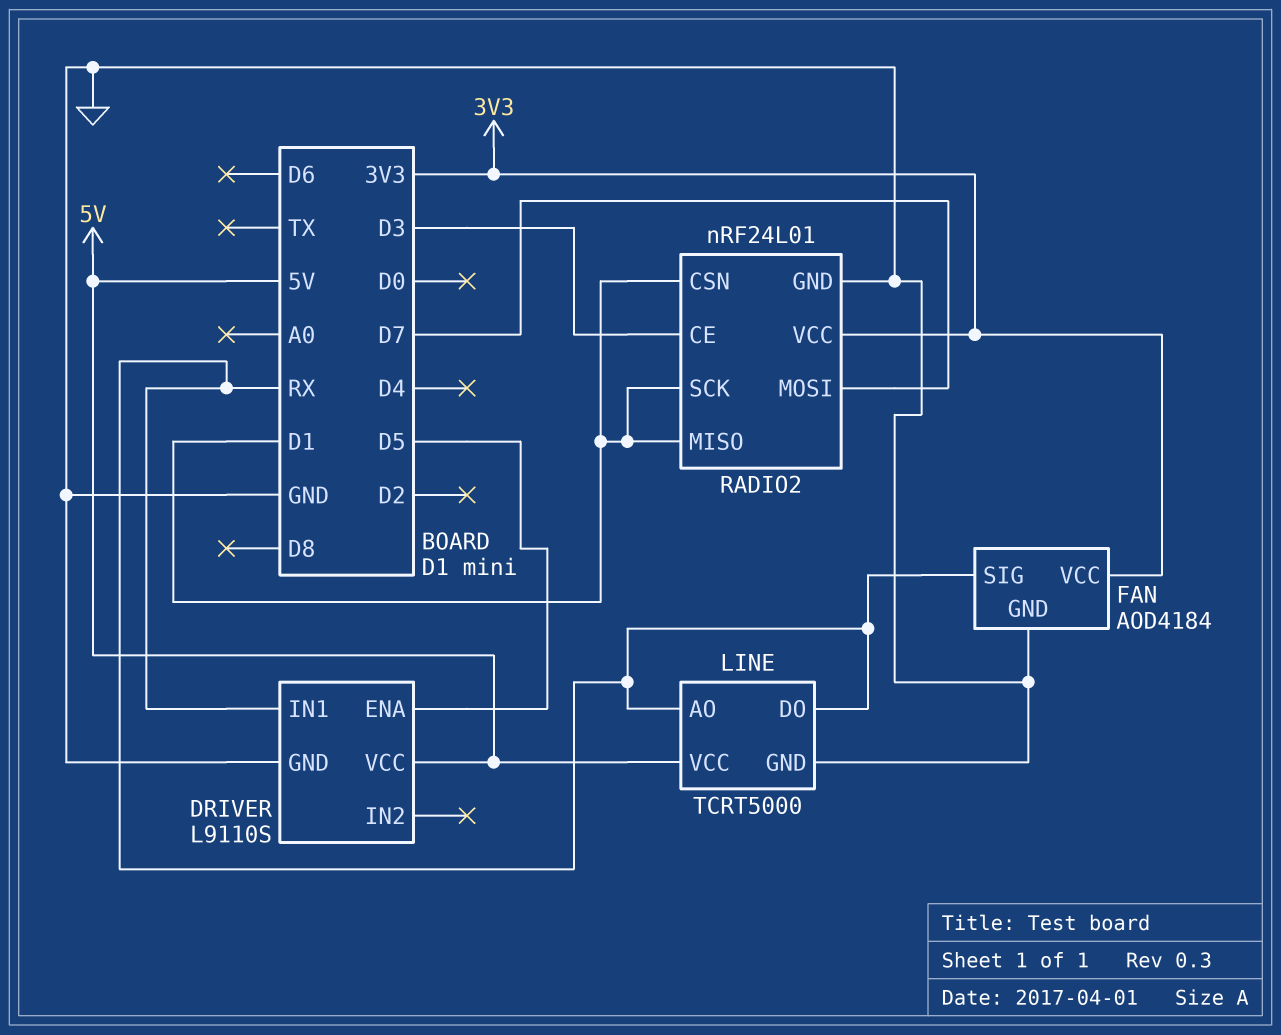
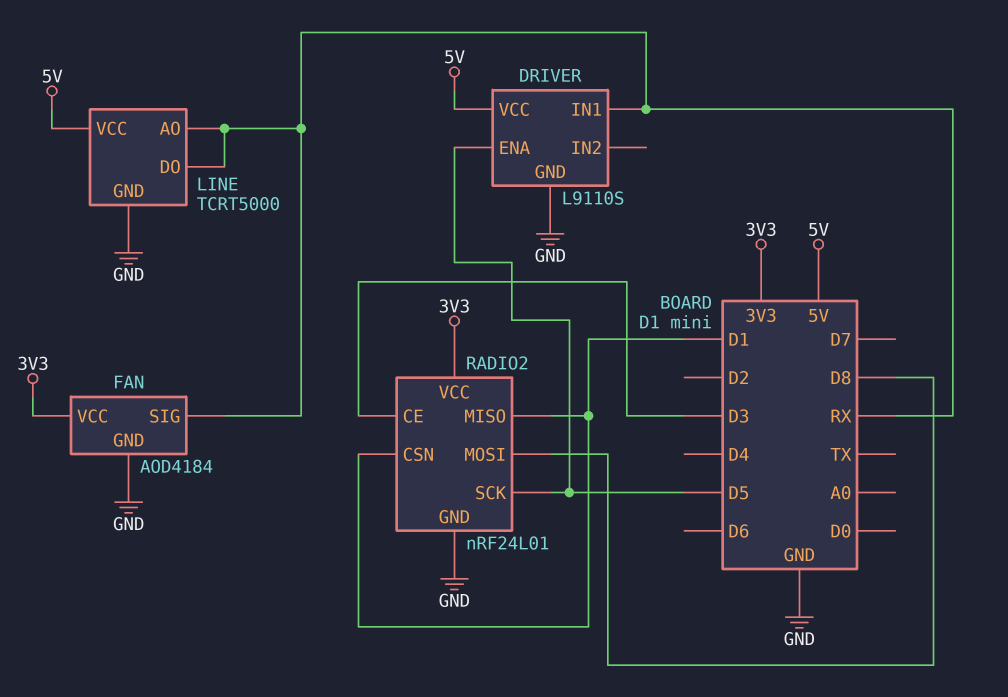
RADIO2 pin MOSI: D7 -> D8
RADIO2 pin SCK: D1 -> D5

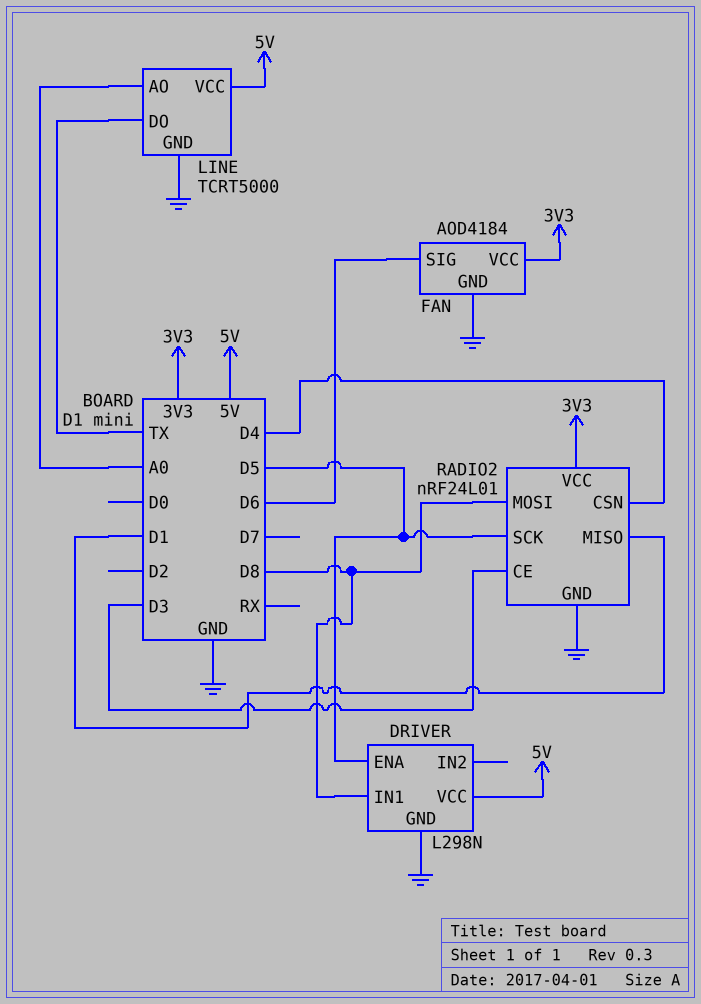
DRIVER: L9110S -> L298N
DRIVER pin IN1: RX -> D8
FAN pin SIG: RX -> D6
LINE pin AO: RX -> A0
LINE pin DO: RX -> TX
RADIO2 pin CSN: D1 -> D4

